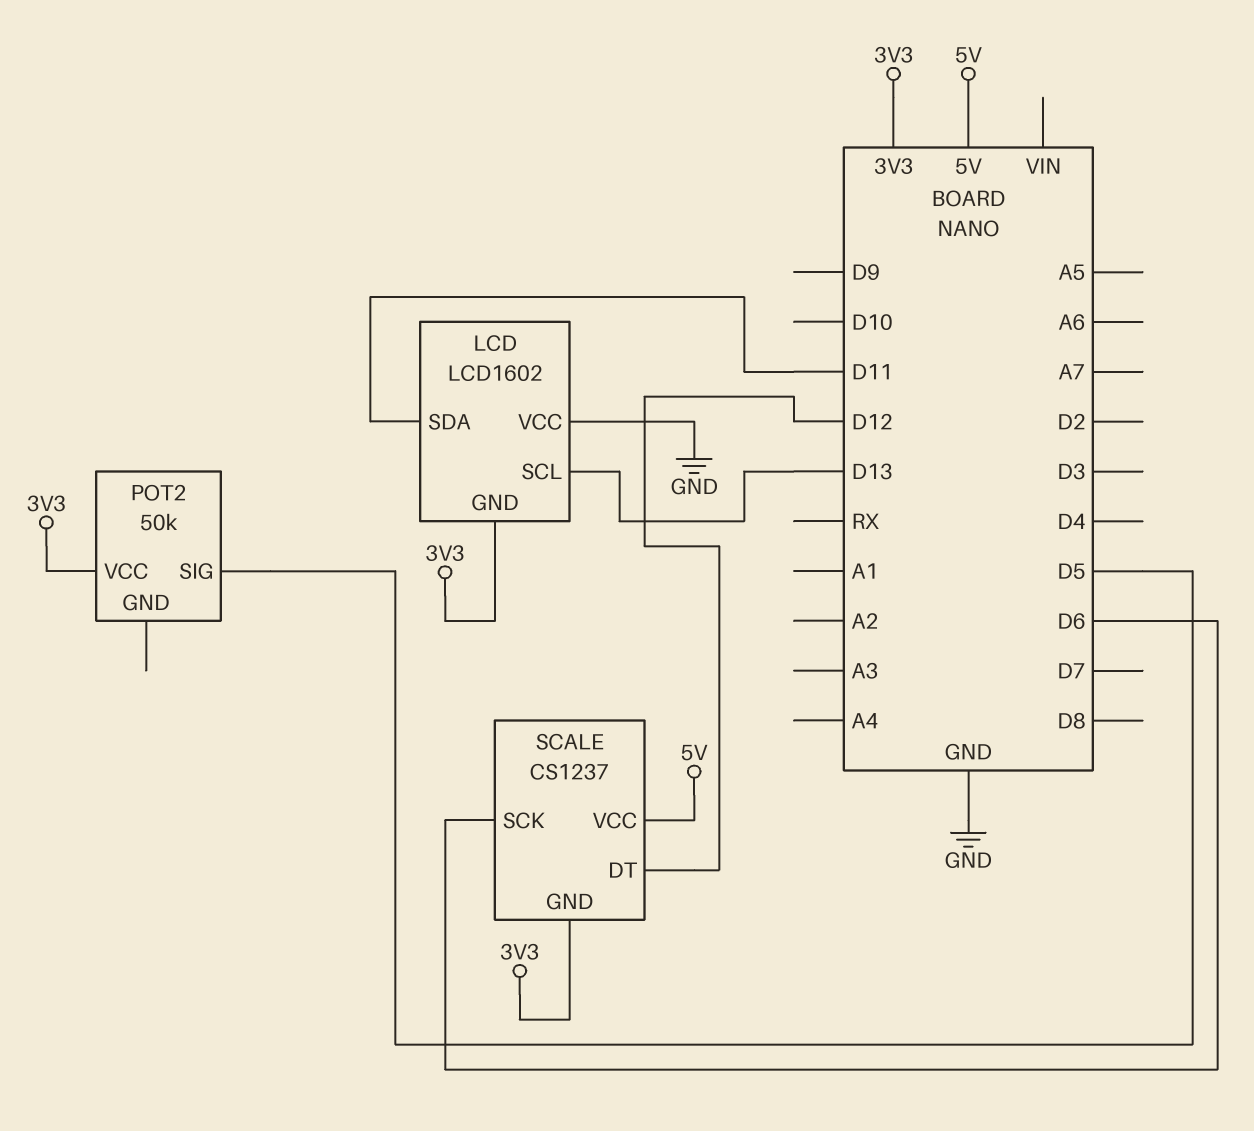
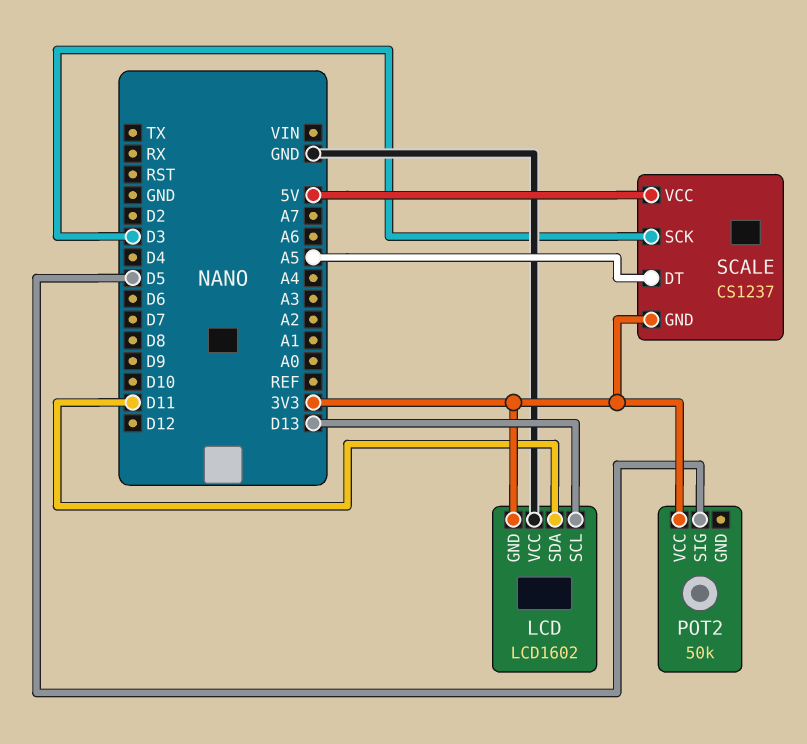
SCALE pin DT: D12 -> A5
SCALE pin SCK: D6 -> D3

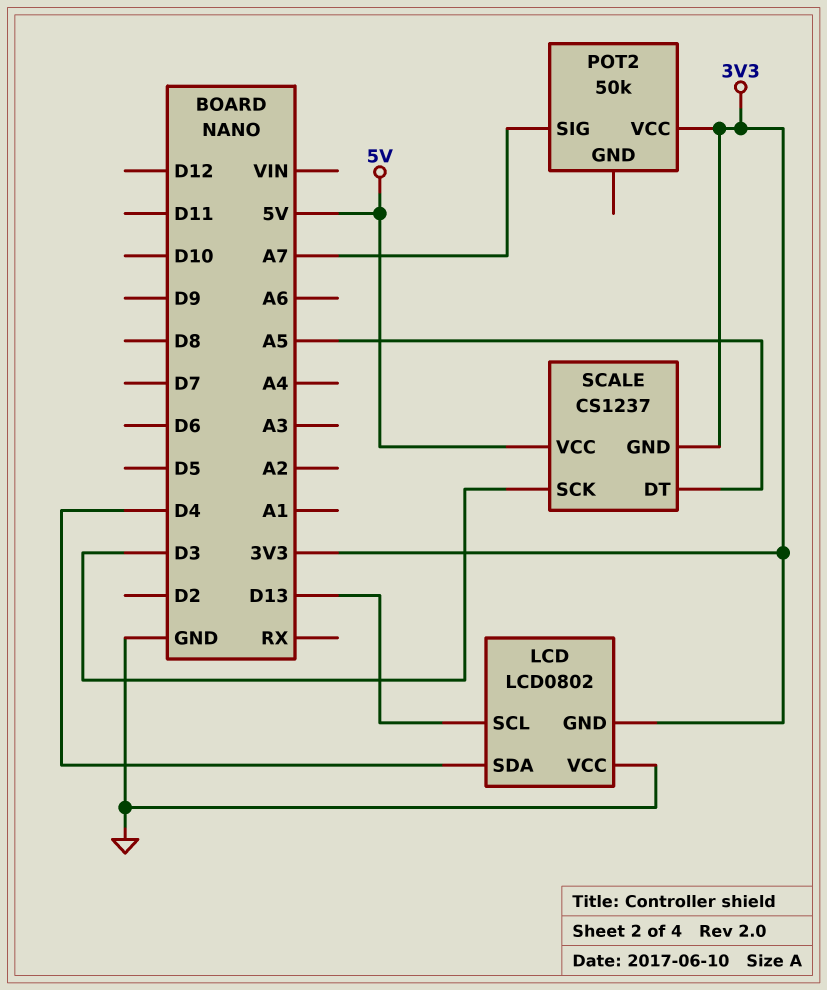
LCD: LCD1602 -> LCD0802
LCD pin SDA: D11 -> D4
POT2 pin SIG: D5 -> A7

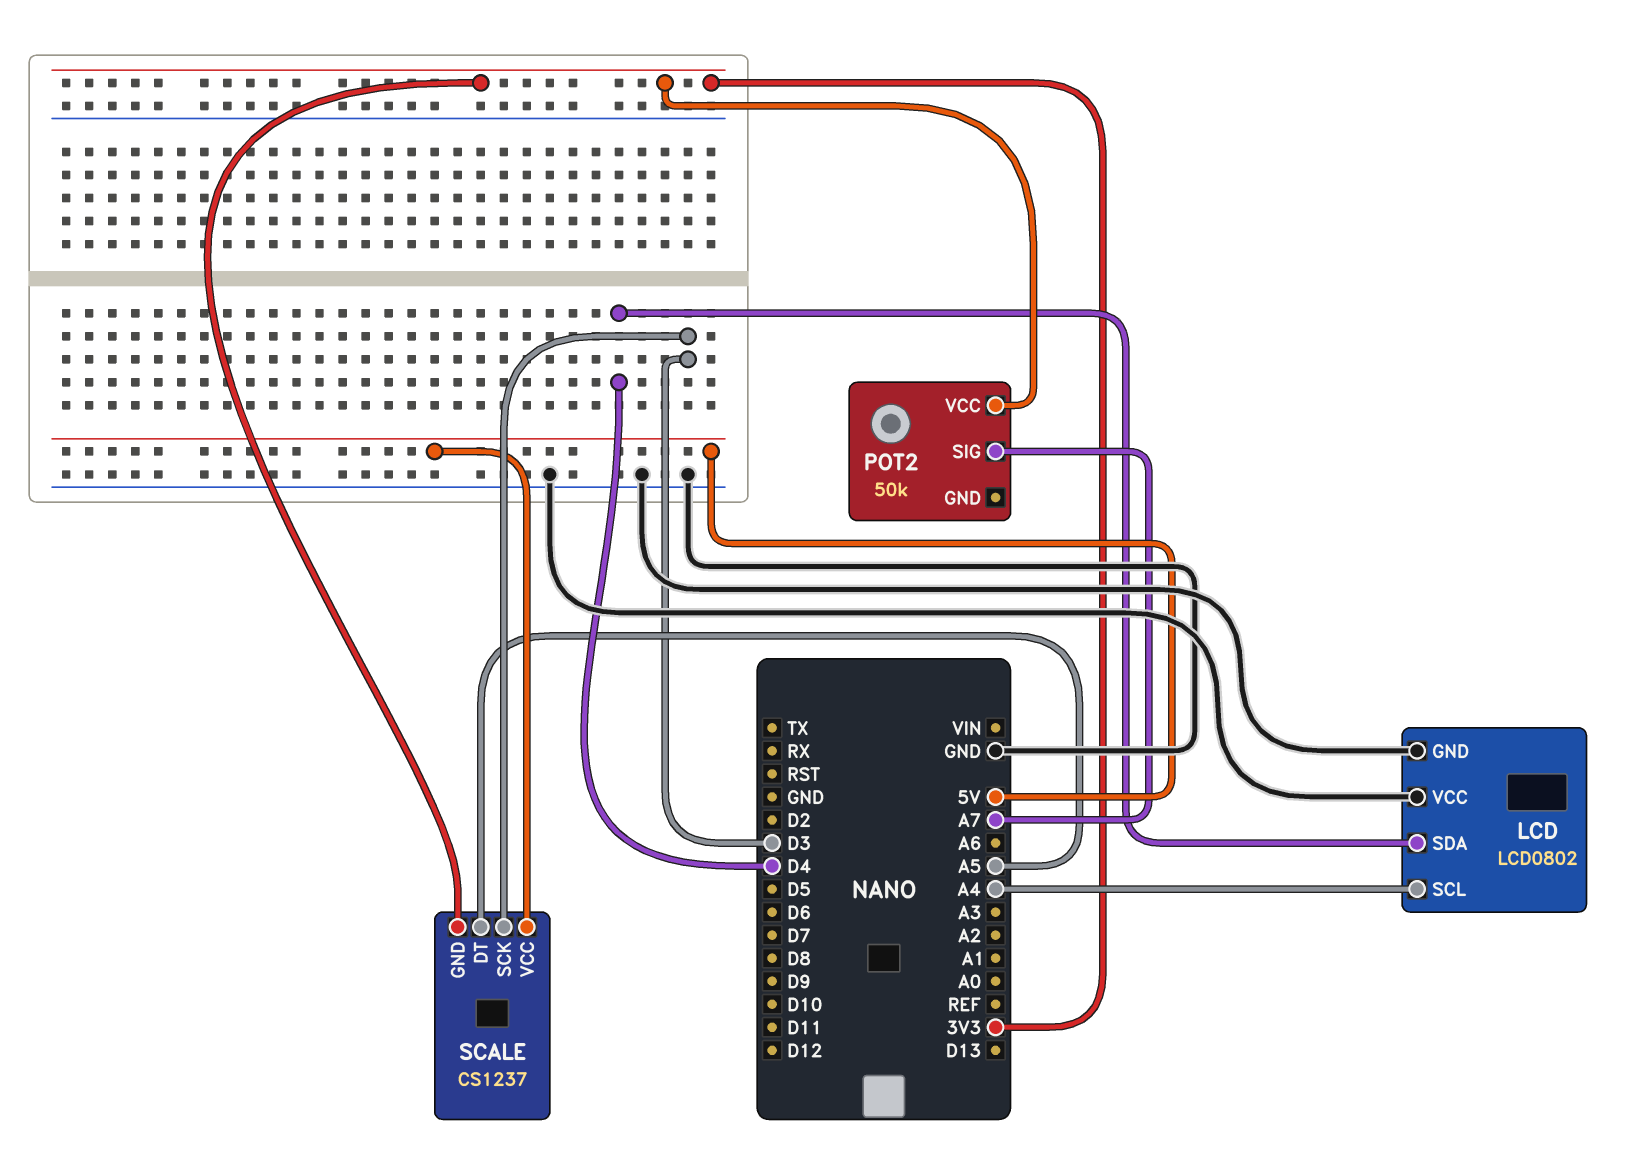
LCD pin GND: 3V3 -> GND
LCD pin SCL: D13 -> A4

